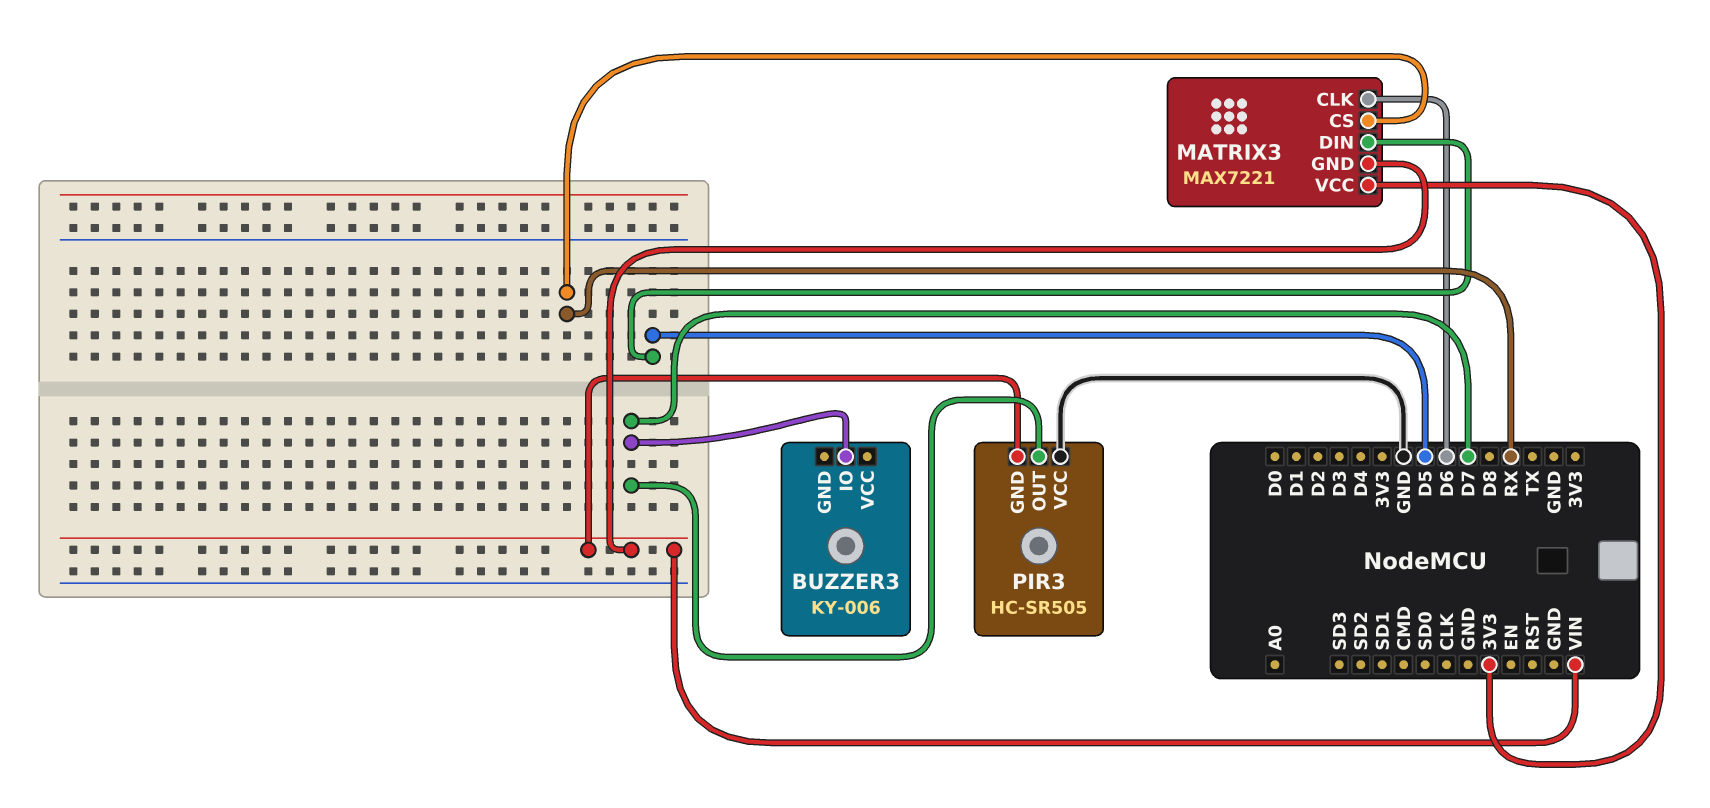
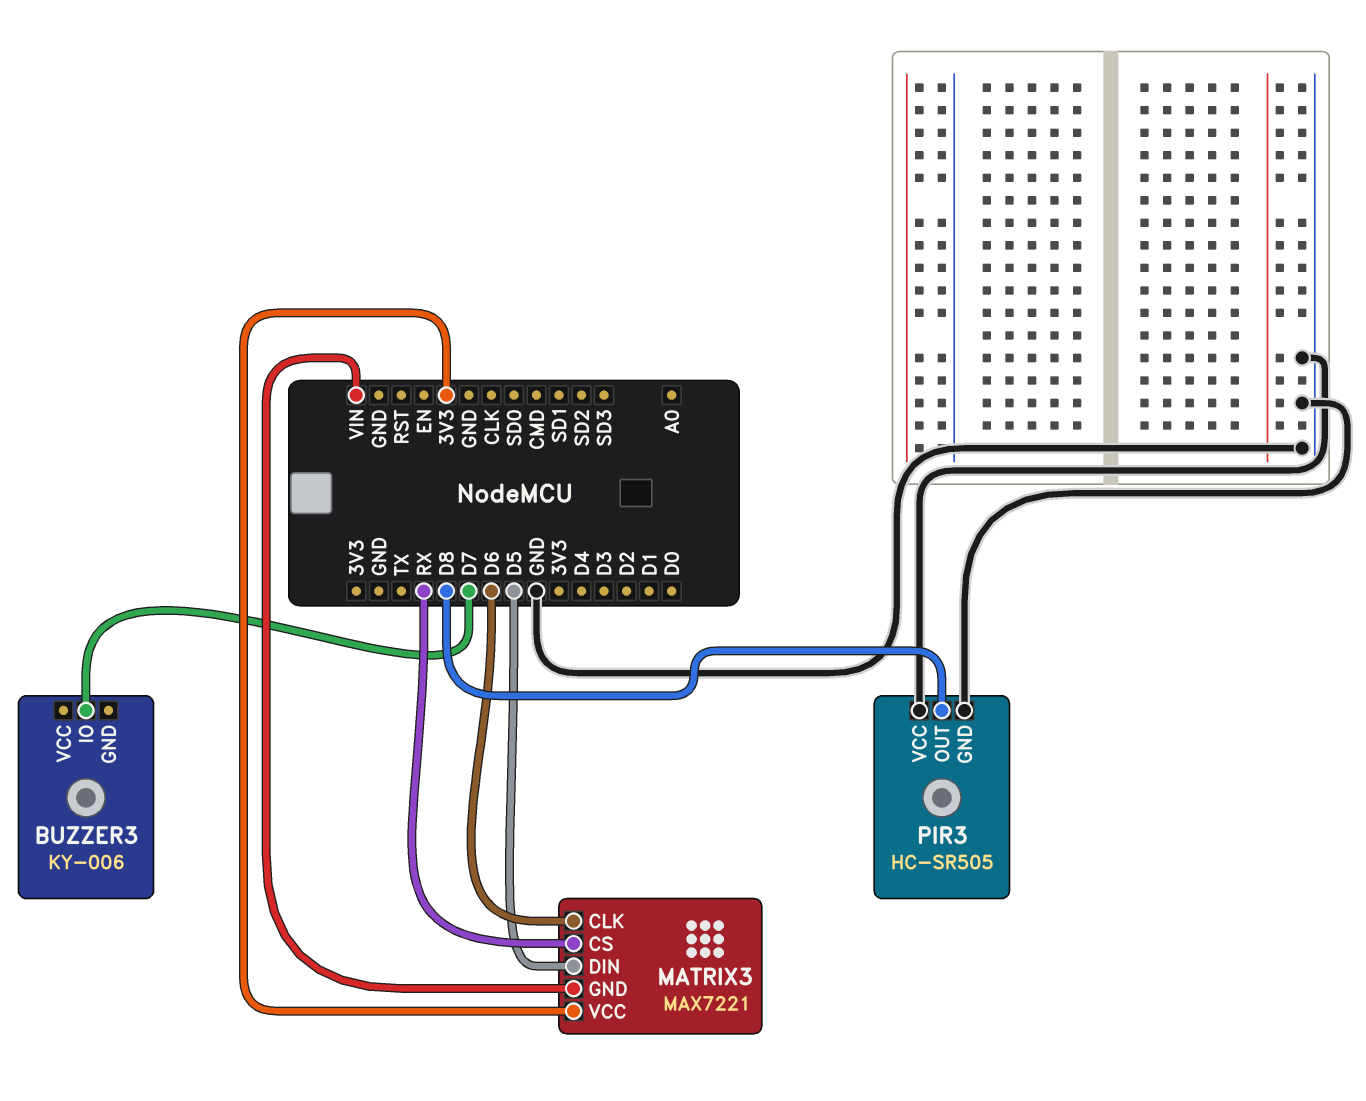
PIR3 pin GND: VIN -> GND
PIR3 pin OUT: D7 -> D8

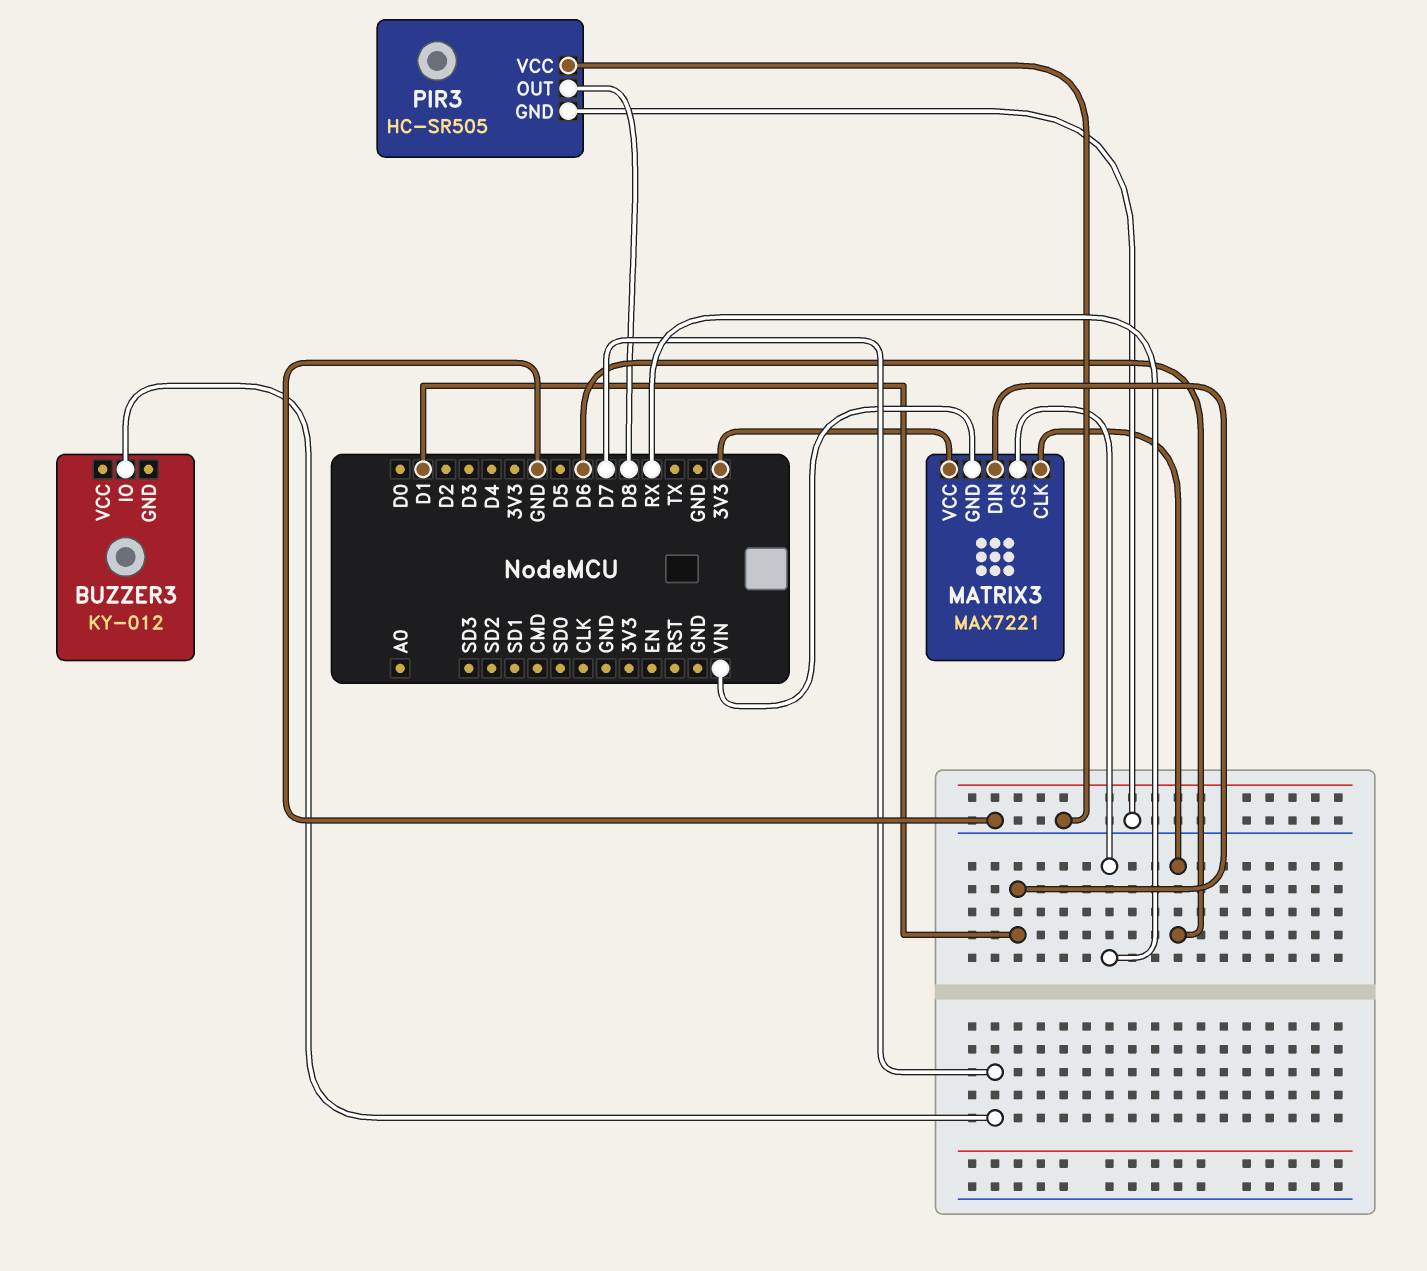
BUZZER3: KY-006 -> KY-012
MATRIX3 pin DIN: D5 -> D1

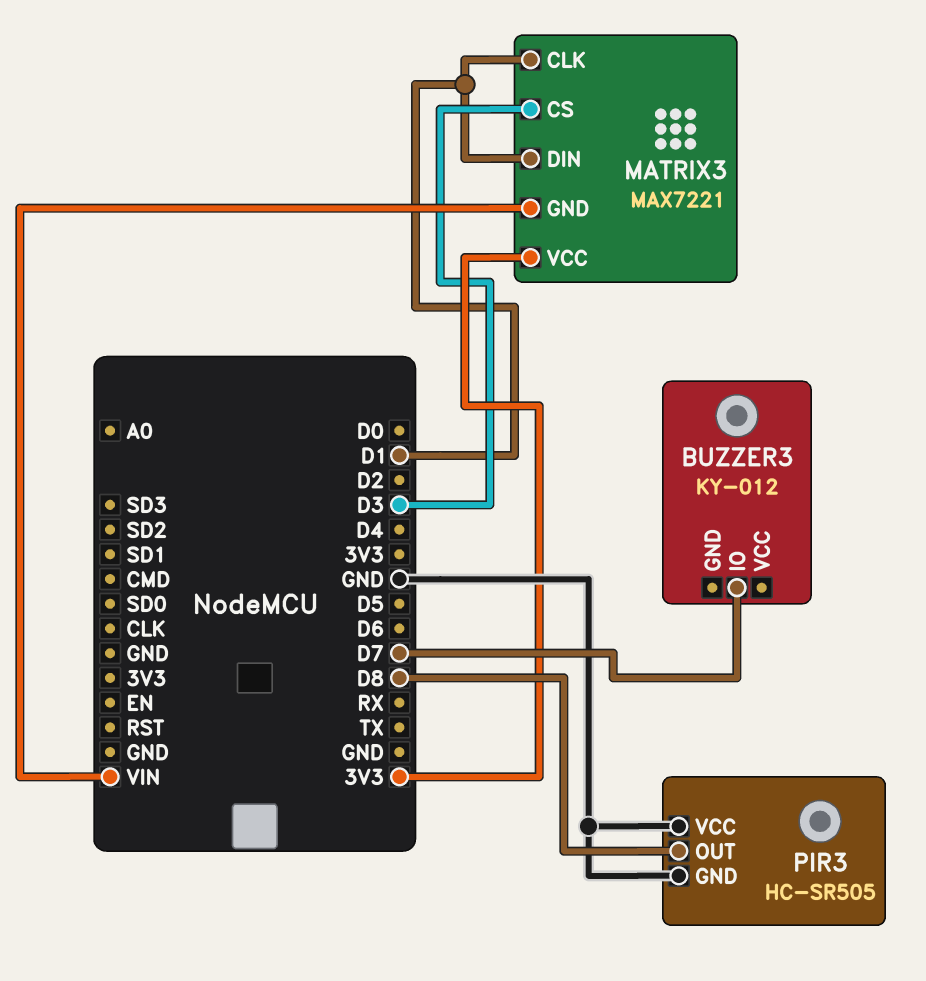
MATRIX3 pin CLK: D6 -> D1
MATRIX3 pin CS: RX -> D3

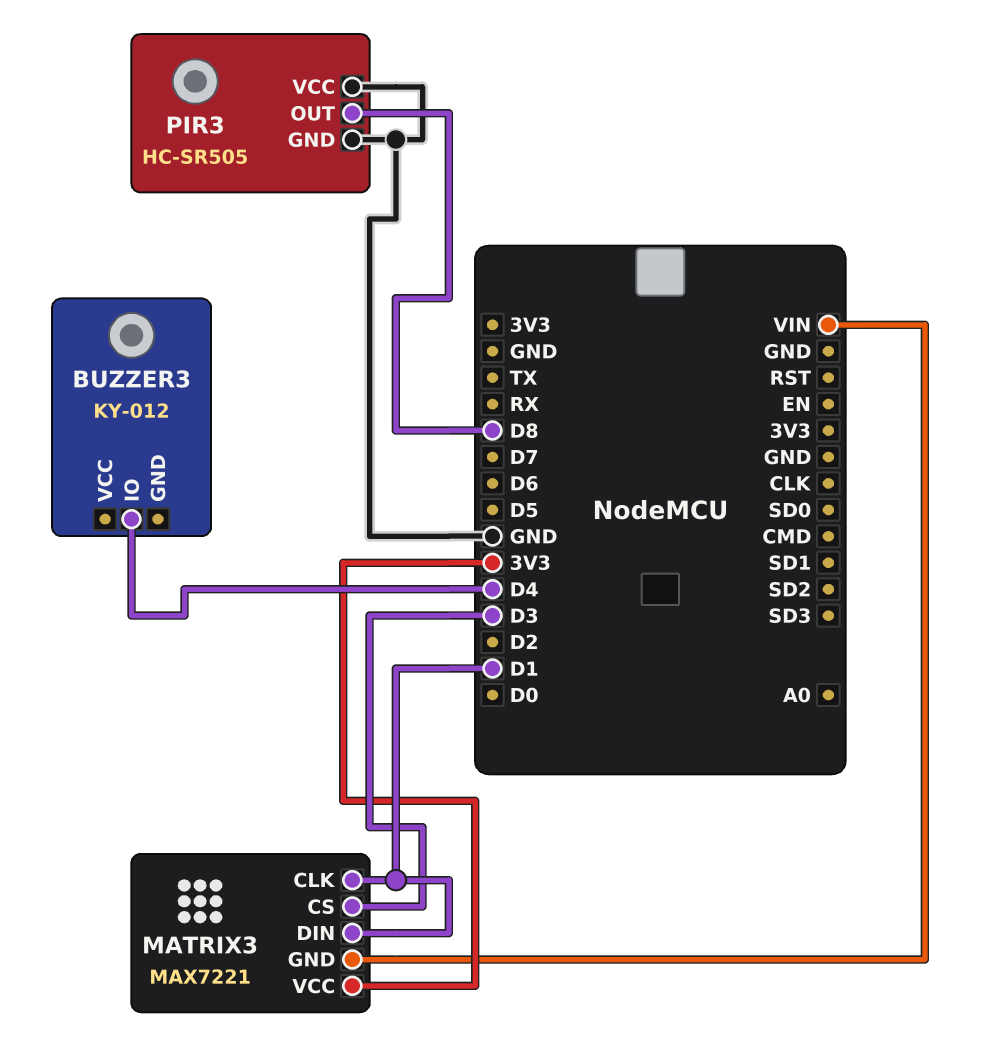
BUZZER3 pin IO: D7 -> D4

